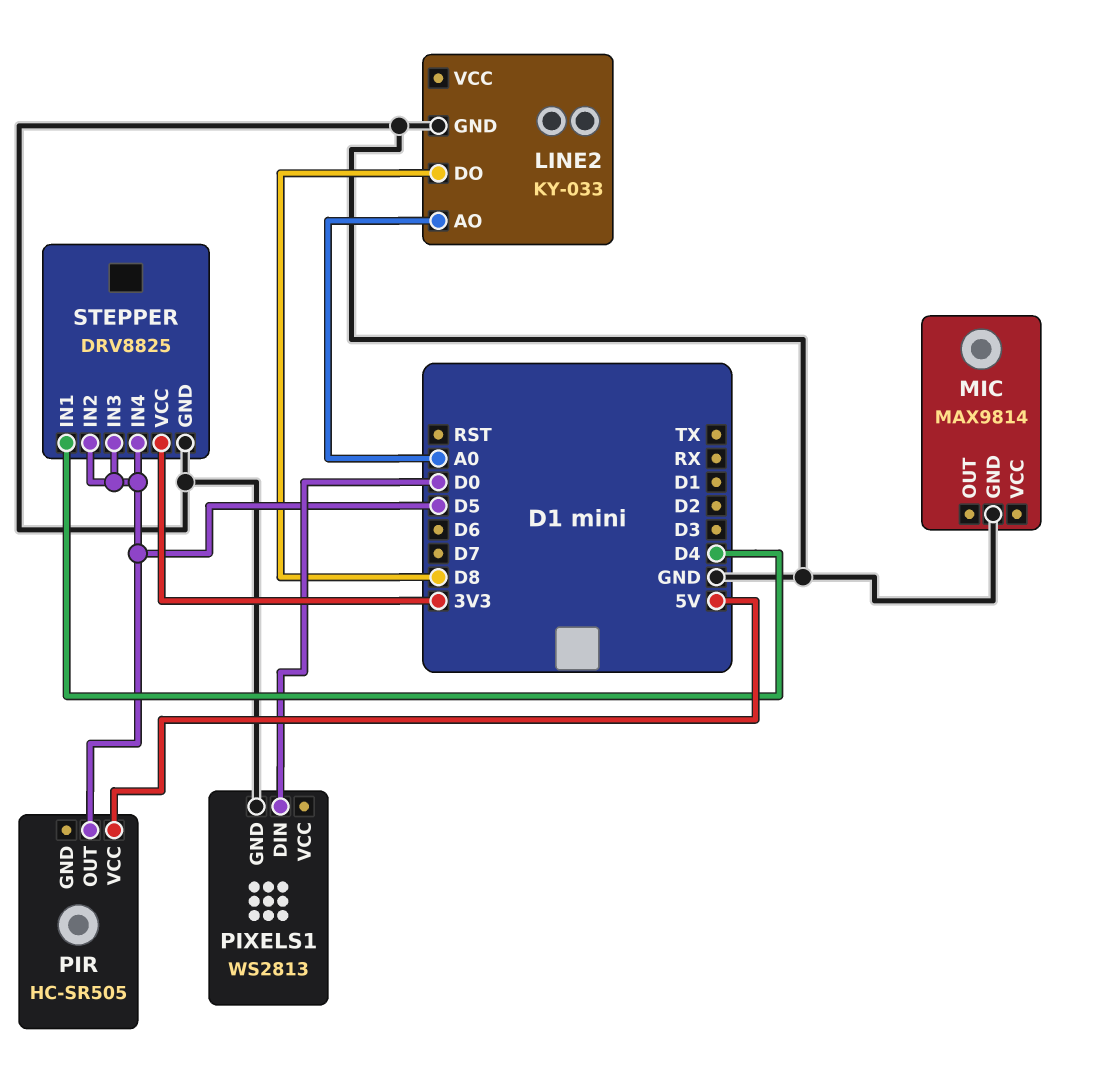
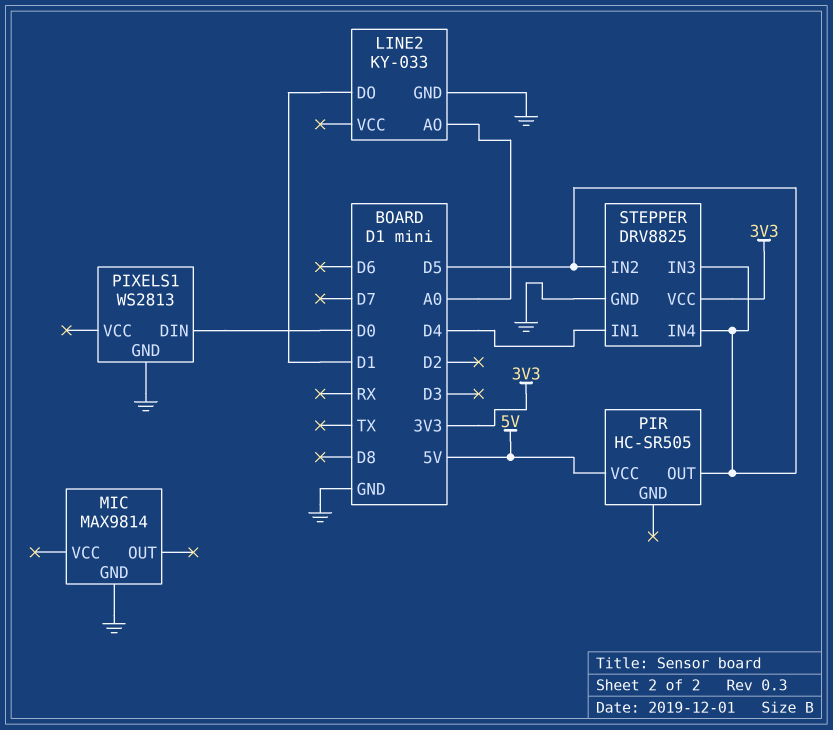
LINE2 pin DO: D8 -> D1

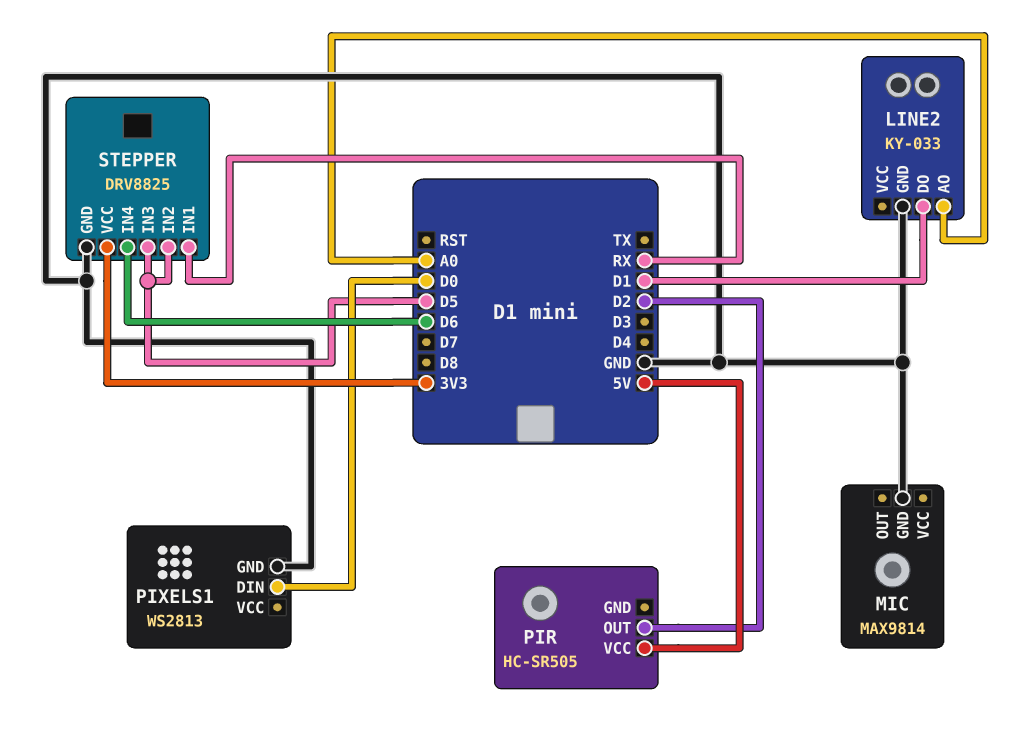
PIR pin OUT: D5 -> D2
STEPPER pin IN1: D4 -> RX
STEPPER pin IN4: D5 -> D6

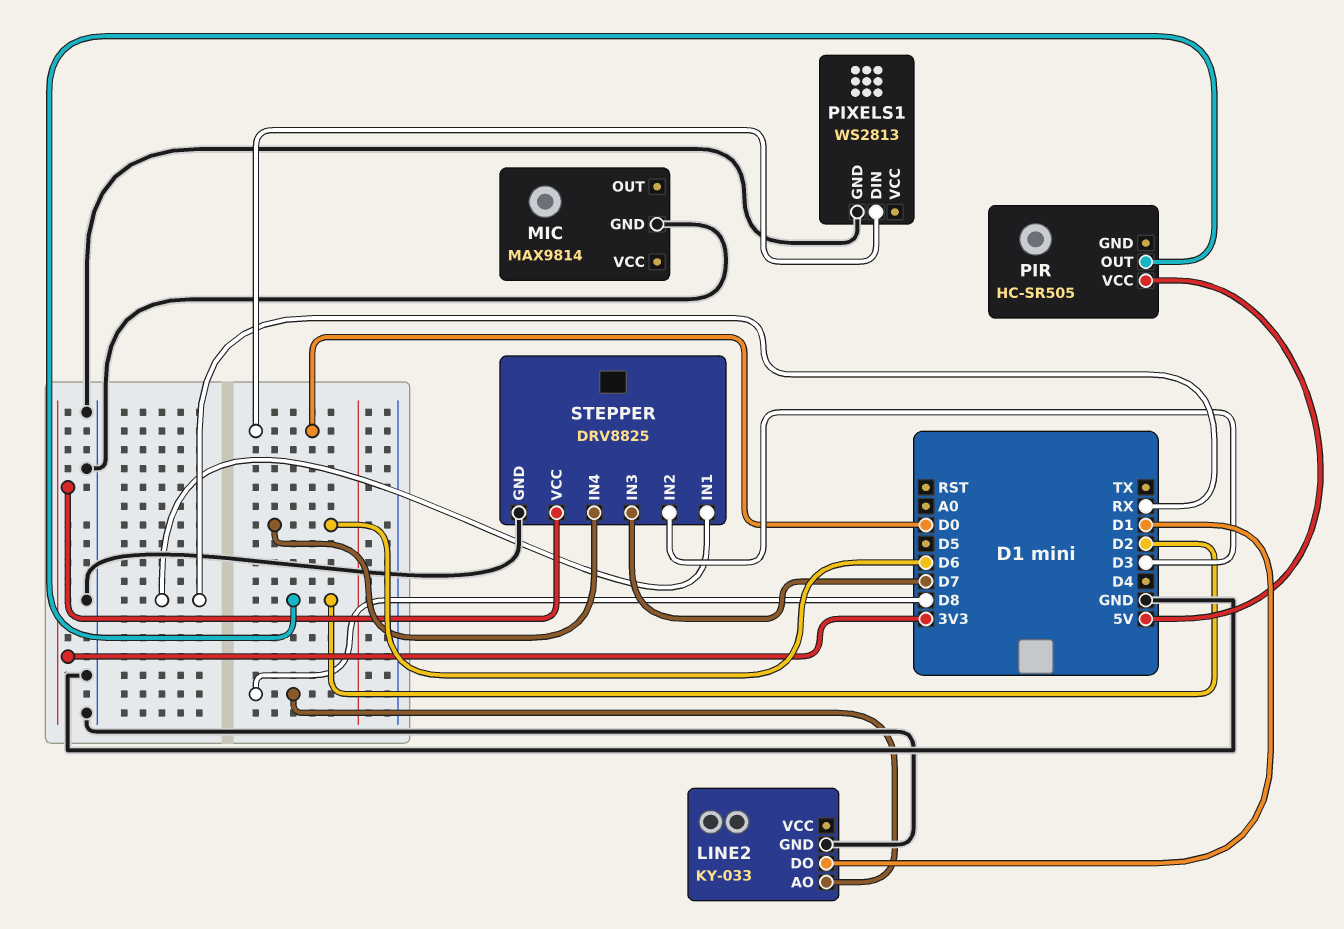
LINE2 pin AO: A0 -> D8
STEPPER pin IN2: D5 -> D3
STEPPER pin IN3: D5 -> D7

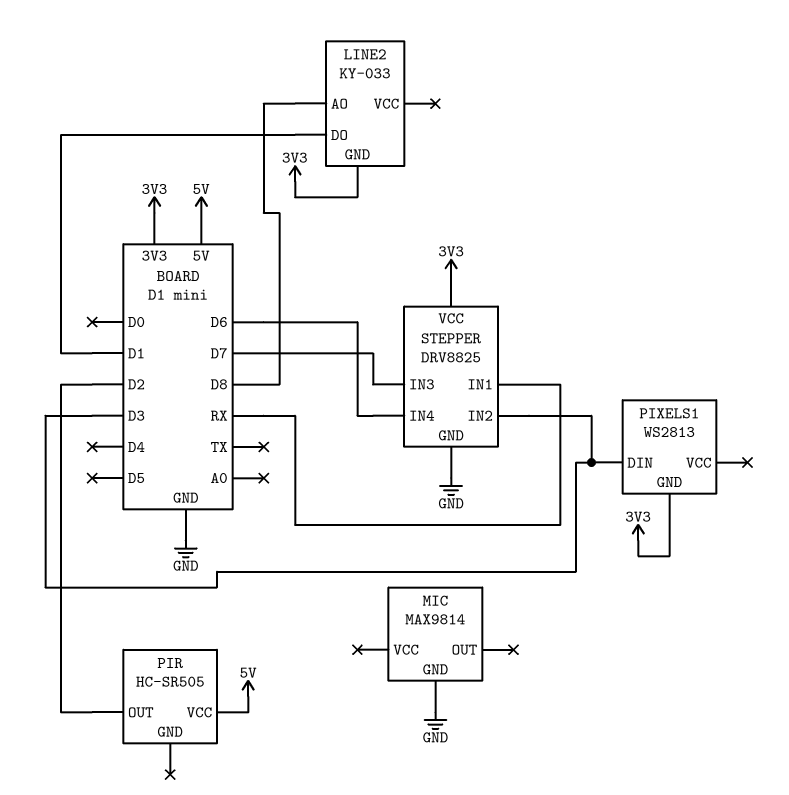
LINE2 pin GND: GND -> 3V3
PIXELS1 pin DIN: D0 -> D3
PIXELS1 pin GND: GND -> 3V3

